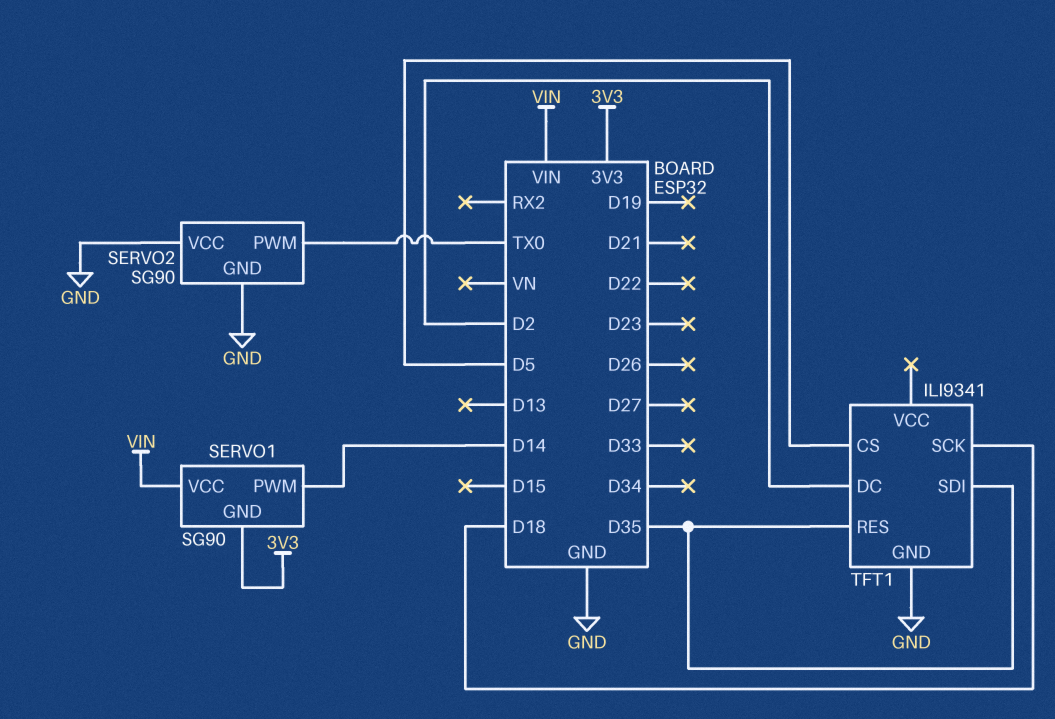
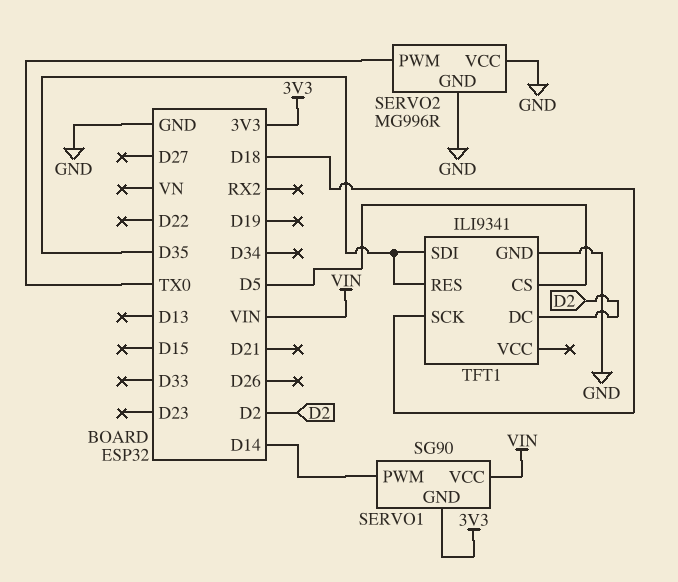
SERVO2: SG90 -> MG996R

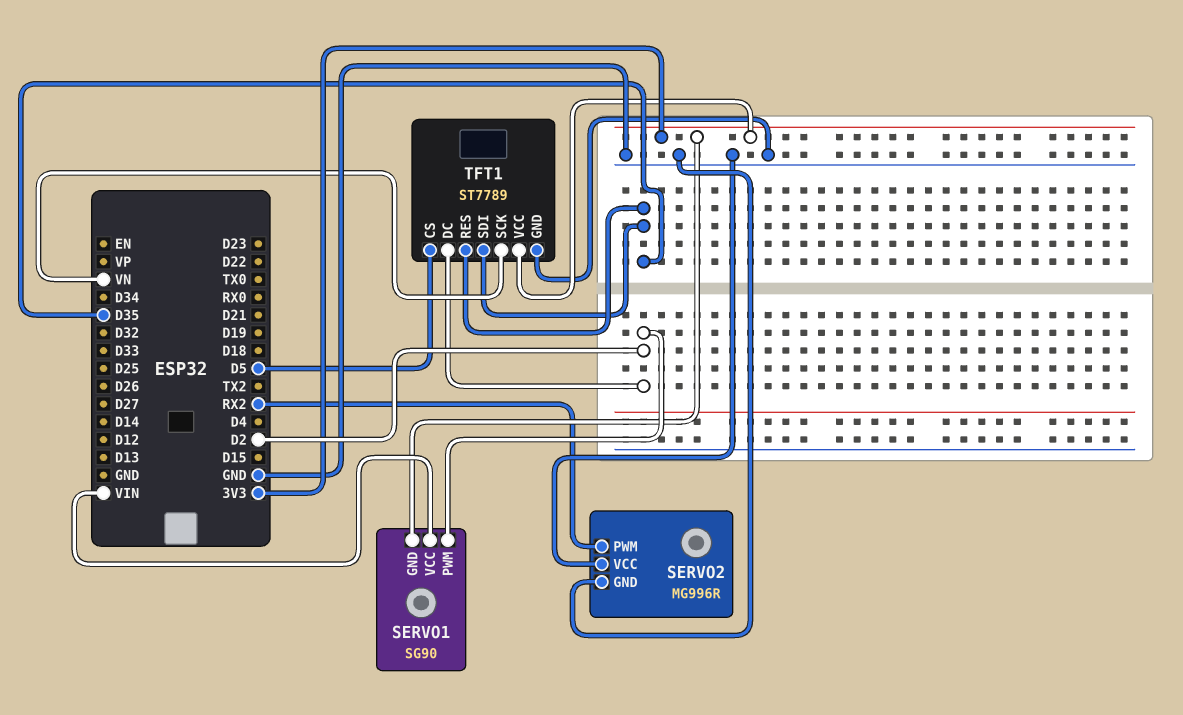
SERVO1 pin PWM: D14 -> D2
SERVO2 pin PWM: TX0 -> RX2
TFT1: ILI9341 -> ST7789
TFT1 pin SCK: D18 -> VN
TFT1 pin VCC: none -> 3V3

